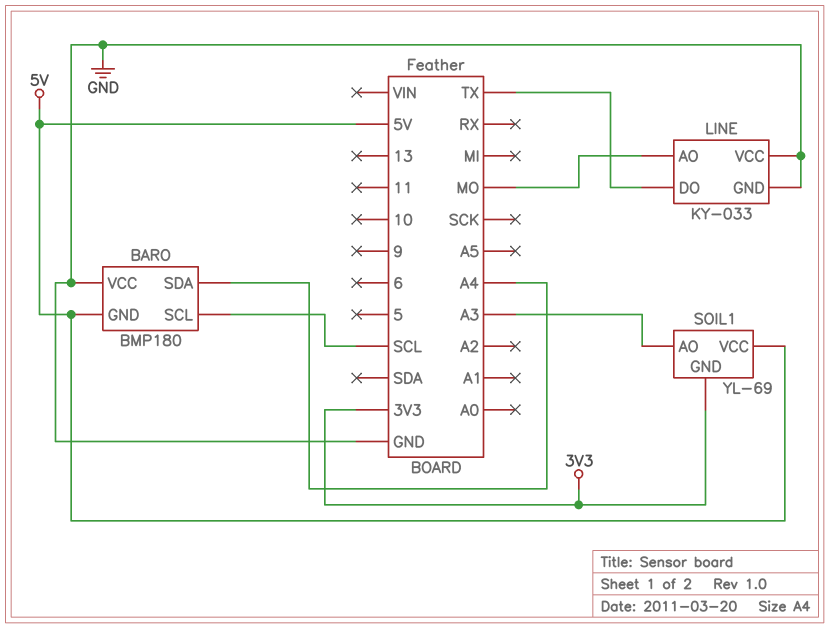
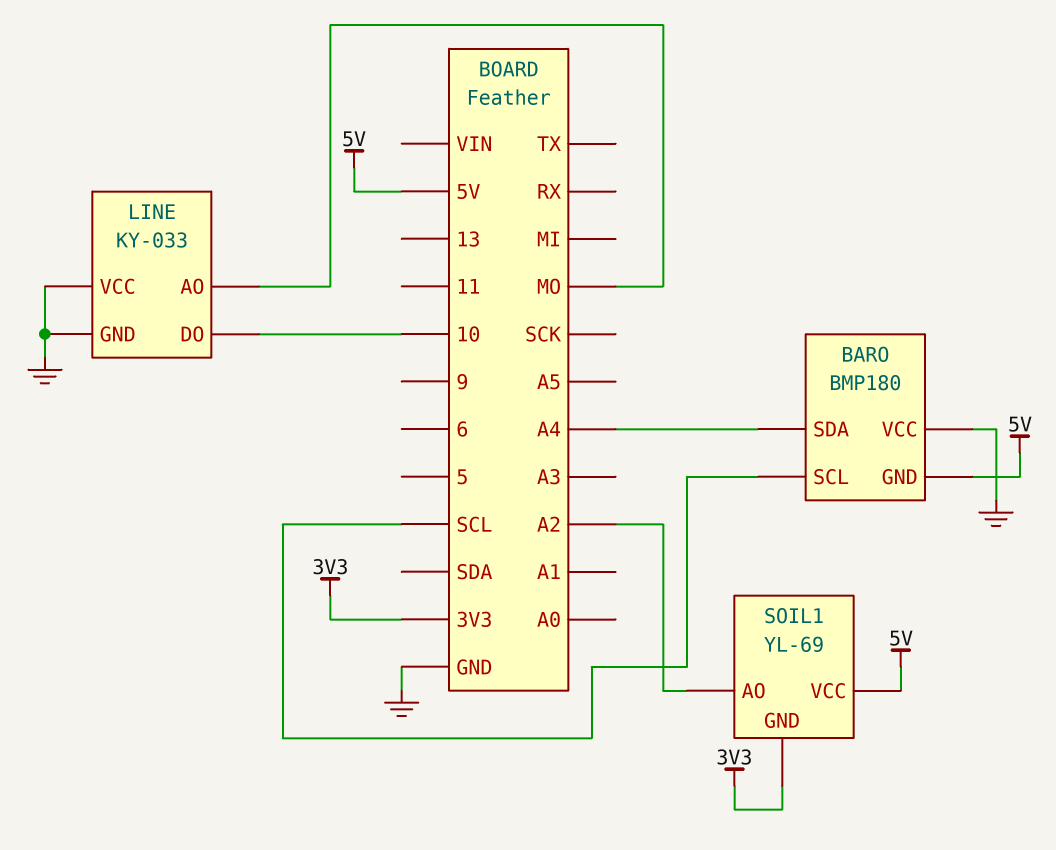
LINE pin DO: TX -> 10
SOIL1 pin AO: A3 -> A2

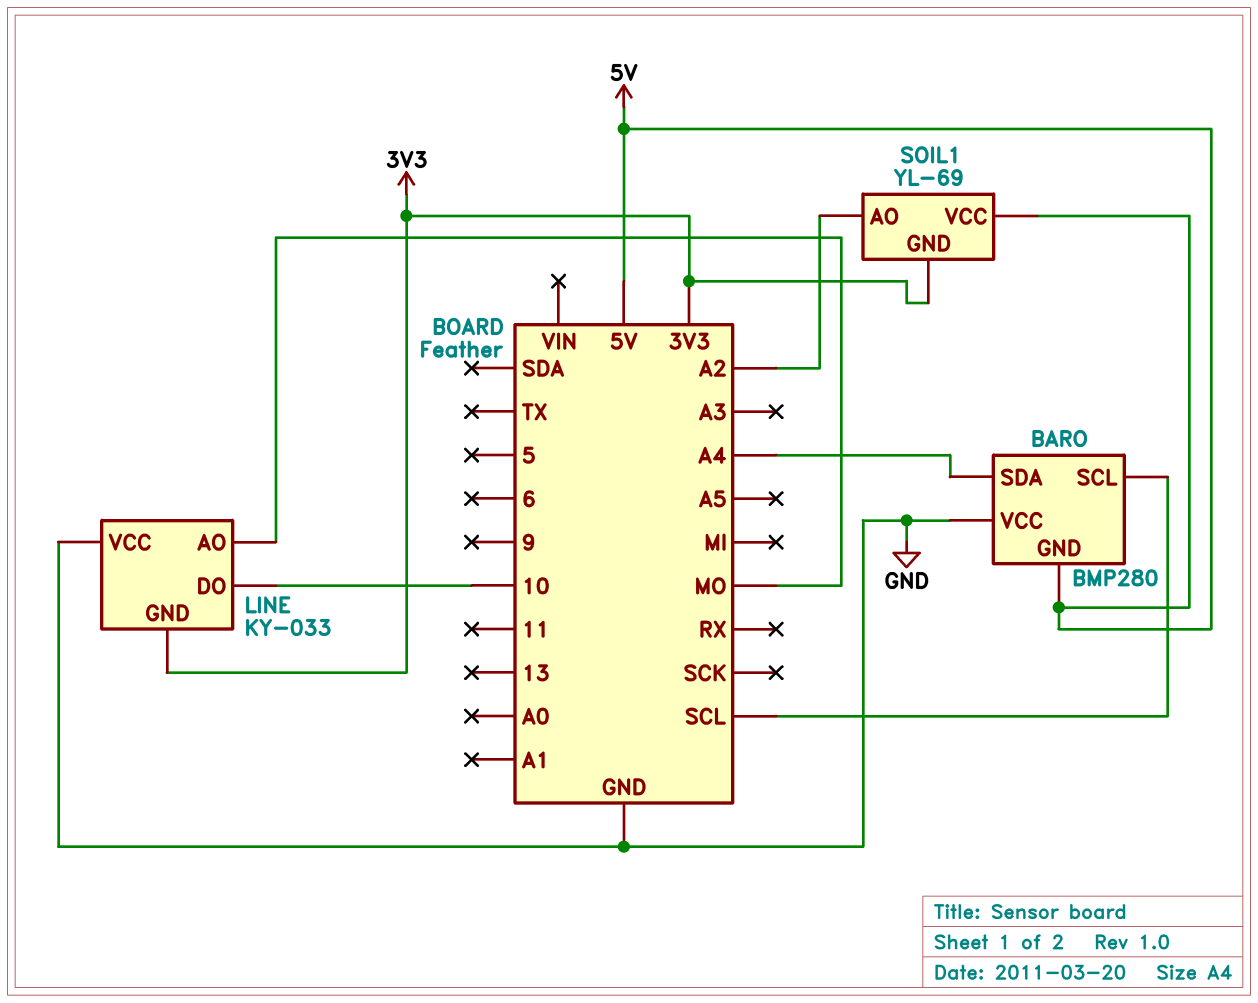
BARO: BMP180 -> BMP280
LINE pin GND: GND -> 3V3

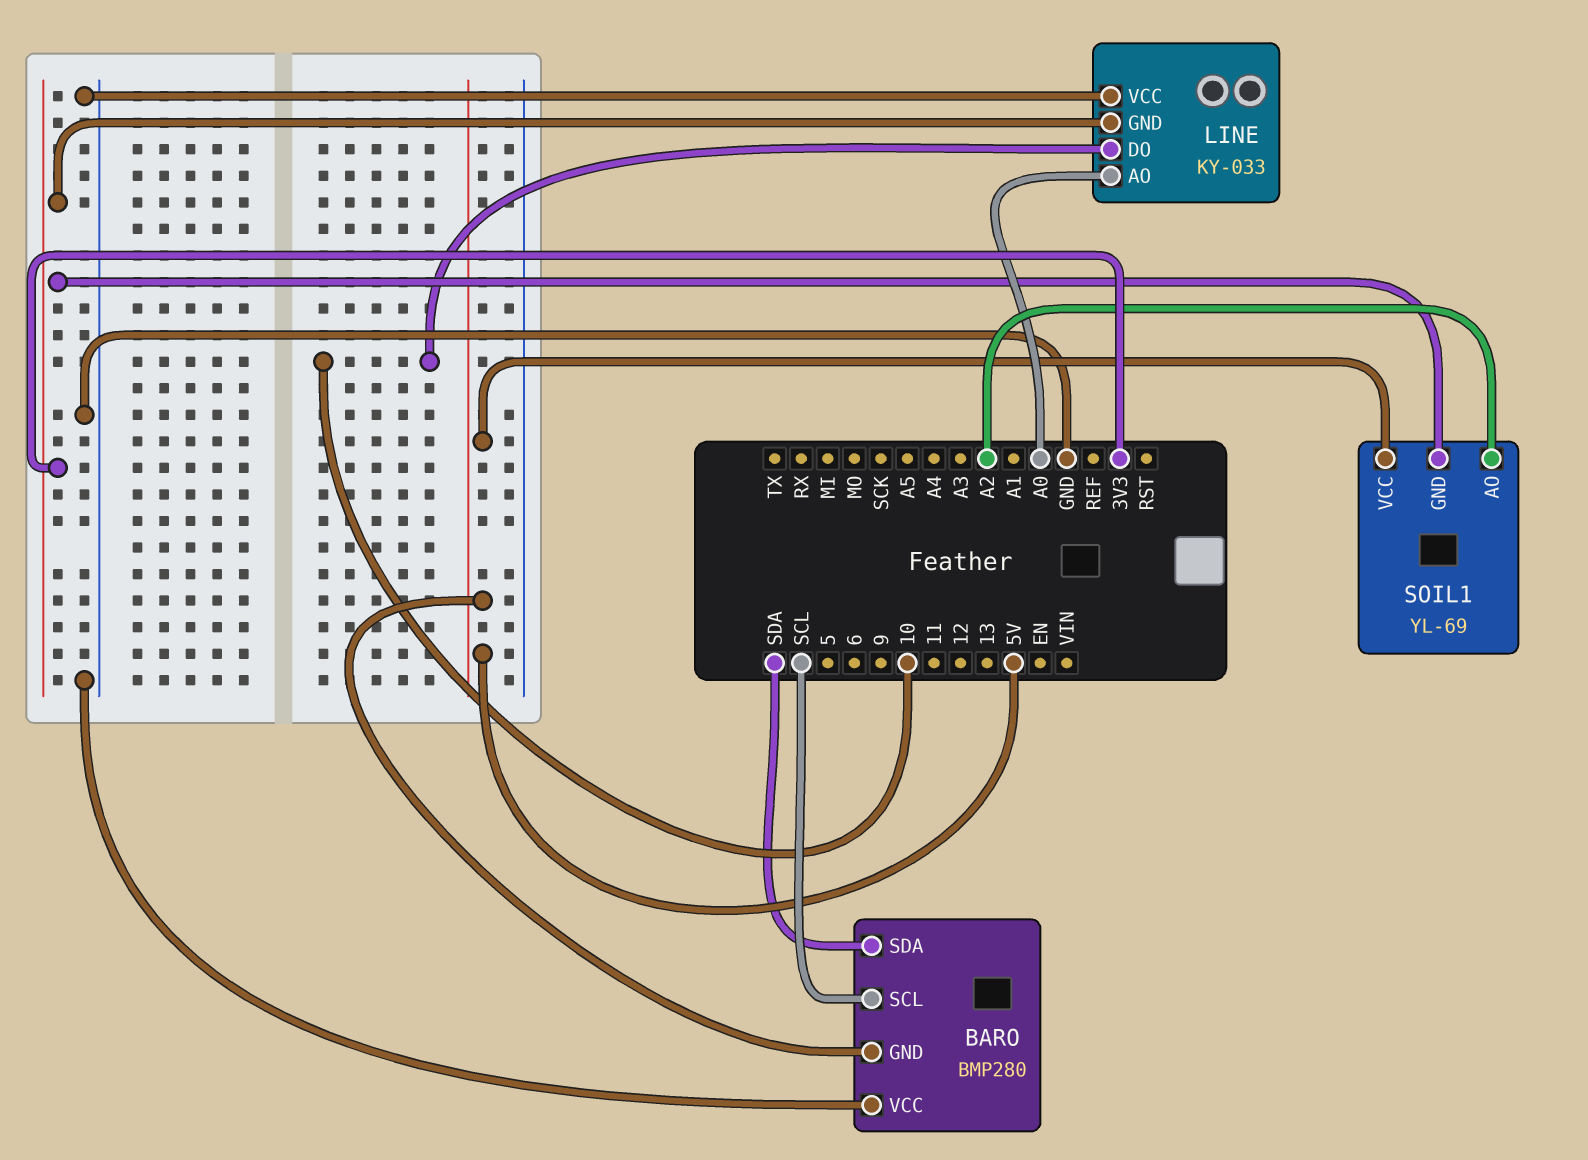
BARO pin SDA: A4 -> SDA
LINE pin AO: MO -> A0

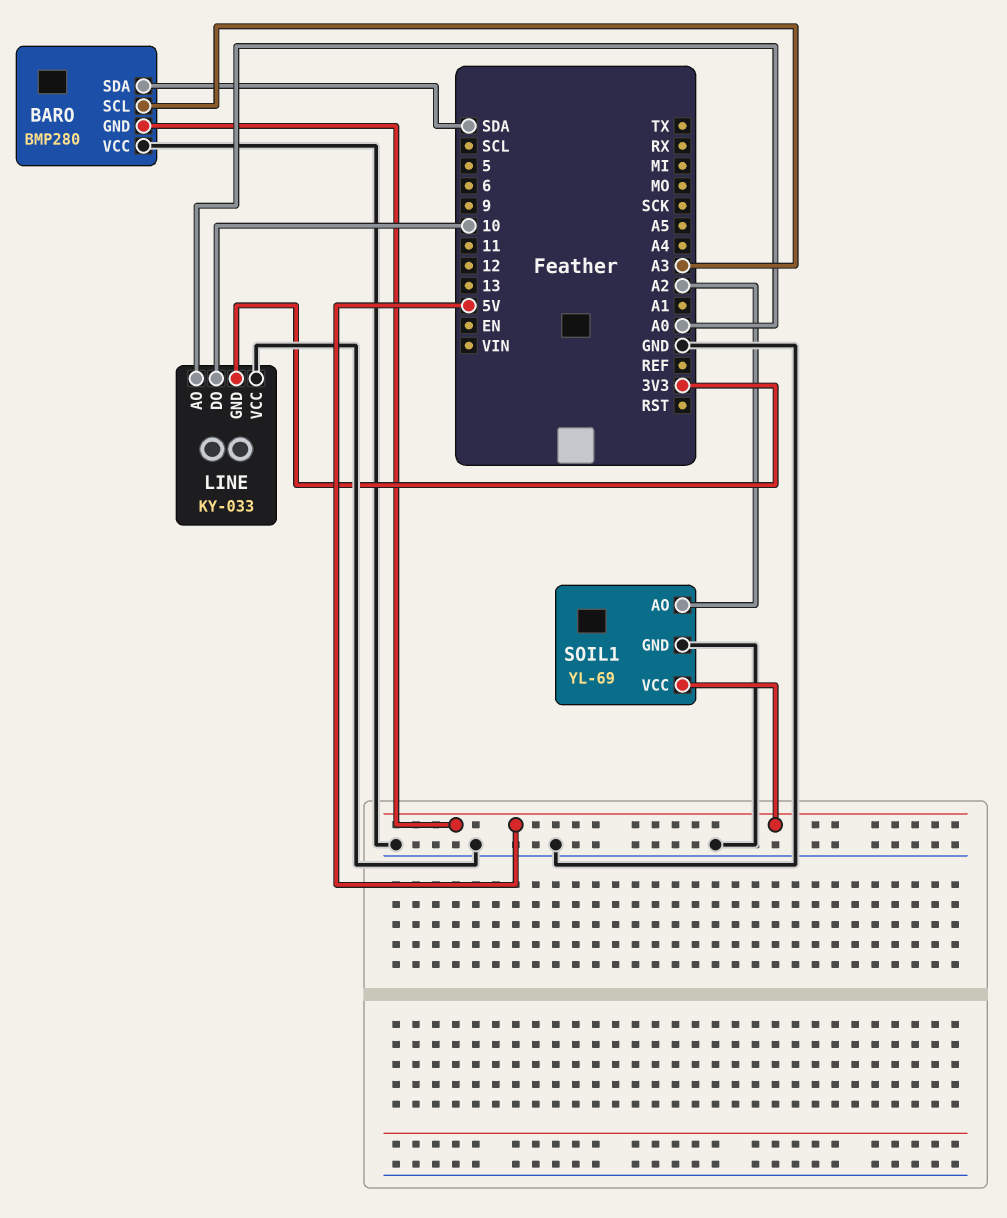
BARO pin SCL: SCL -> A3
SOIL1 pin GND: 3V3 -> GND

